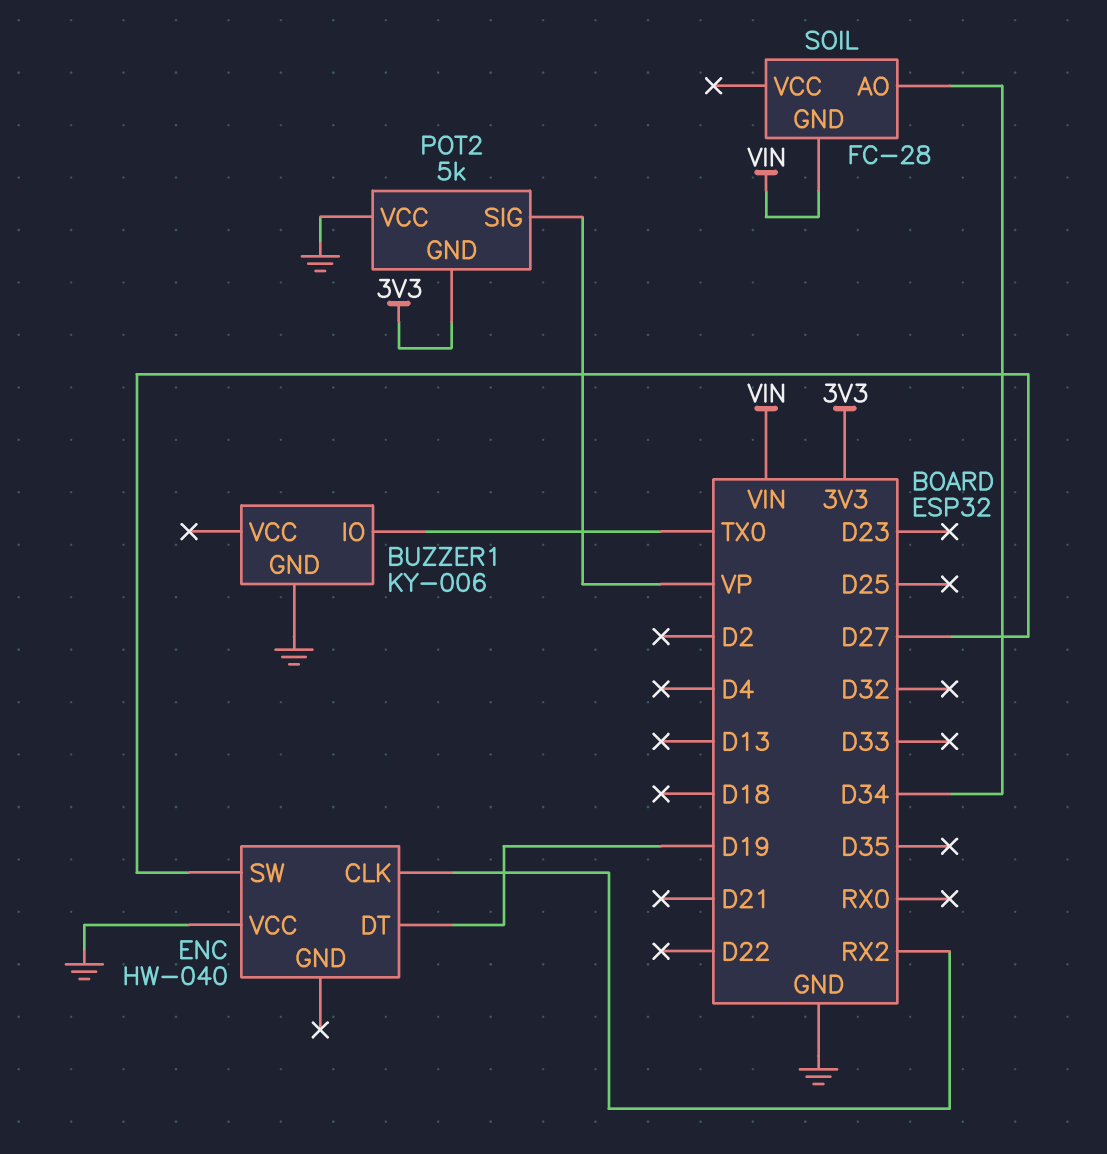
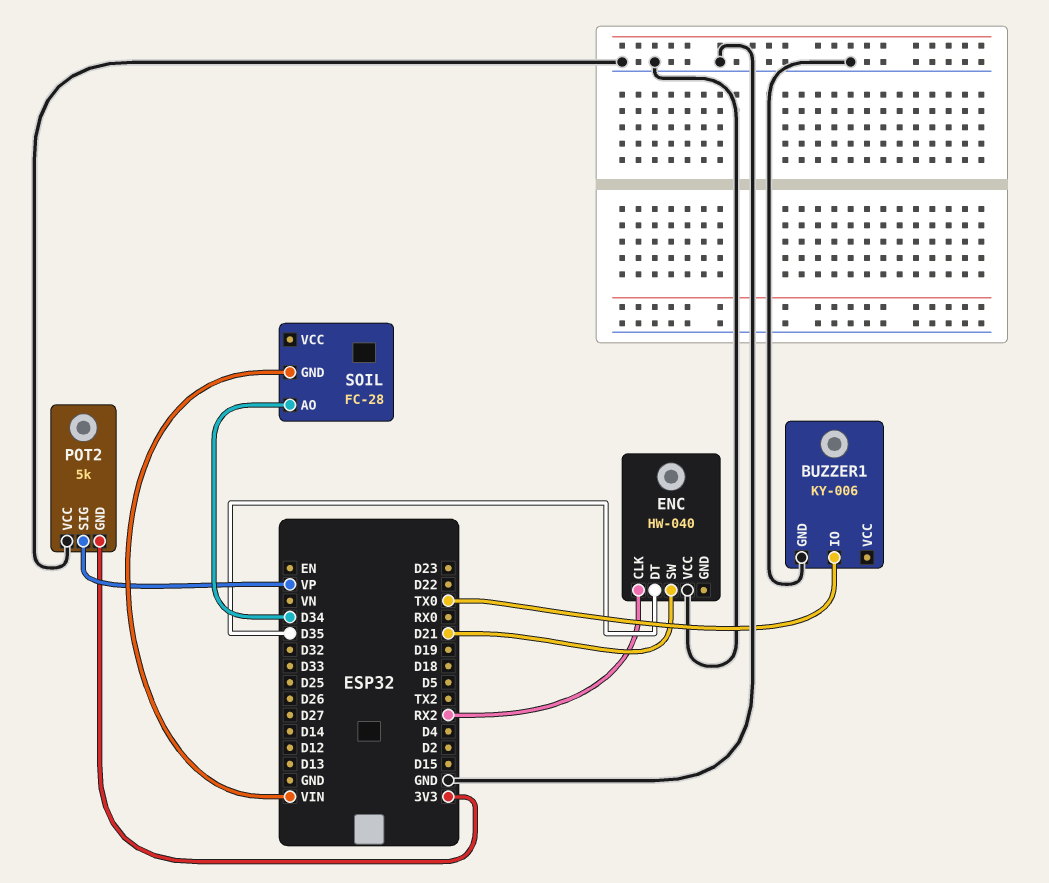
ENC pin DT: D19 -> D35
ENC pin SW: D27 -> D21

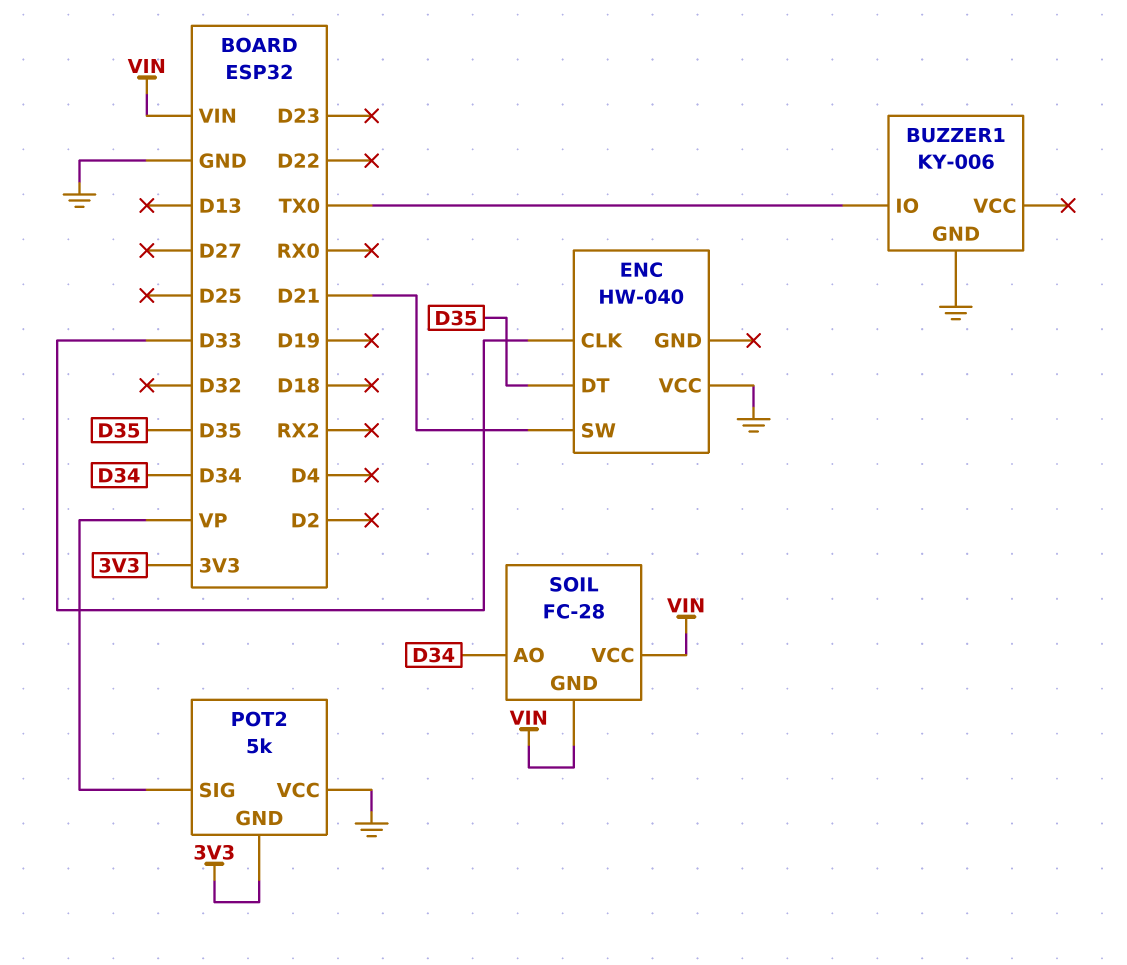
ENC pin CLK: RX2 -> D33
SOIL pin VCC: none -> VIN

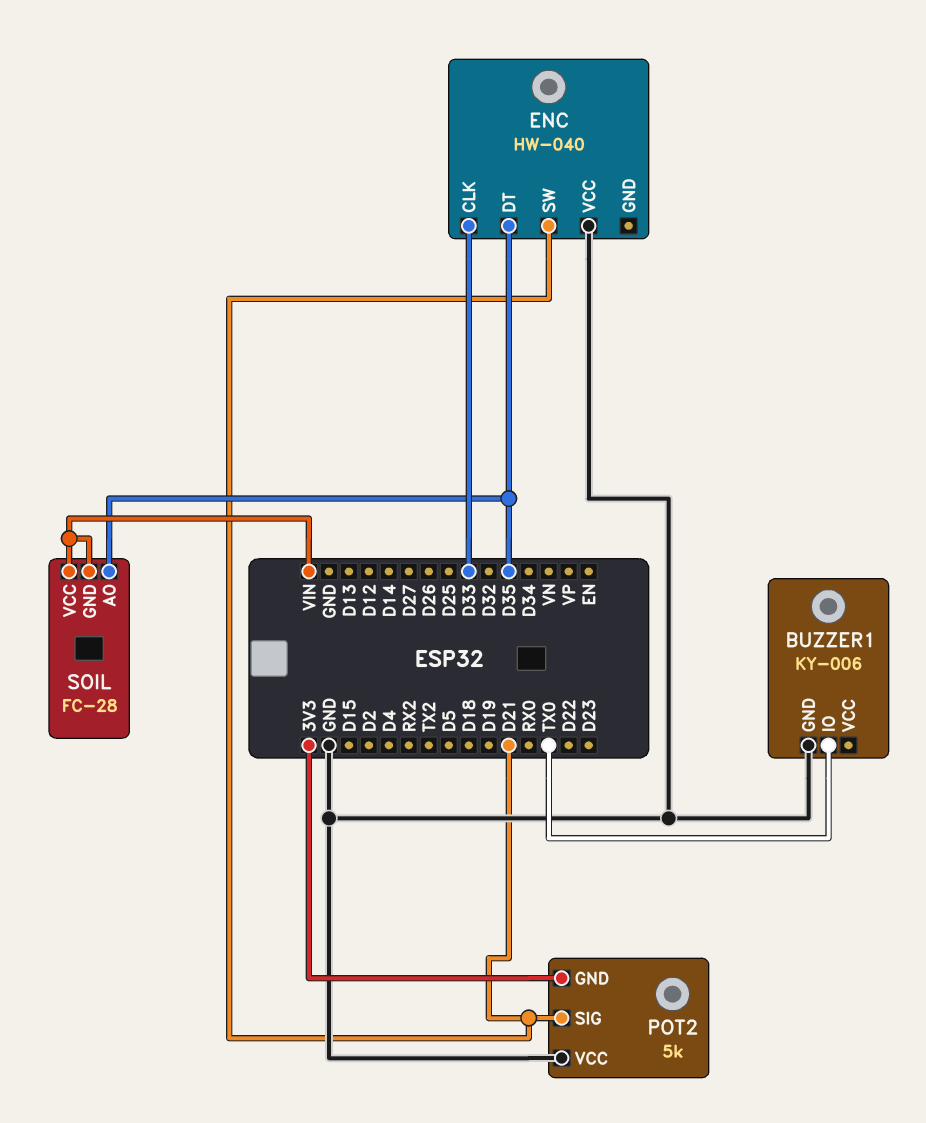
POT2 pin SIG: VP -> D21
SOIL pin AO: D34 -> D35

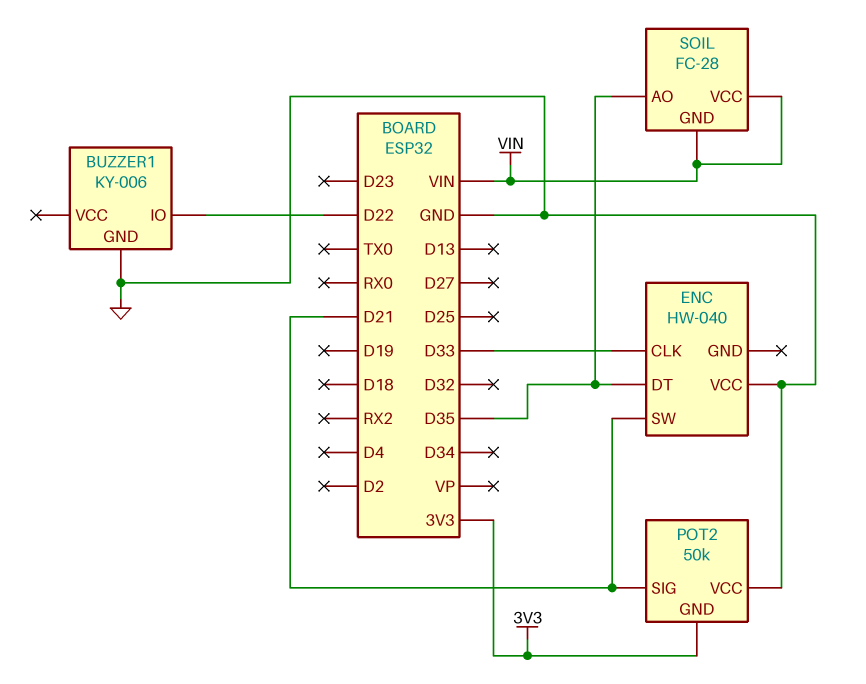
BUZZER1 pin IO: TX0 -> D22
POT2: 5k -> 50k

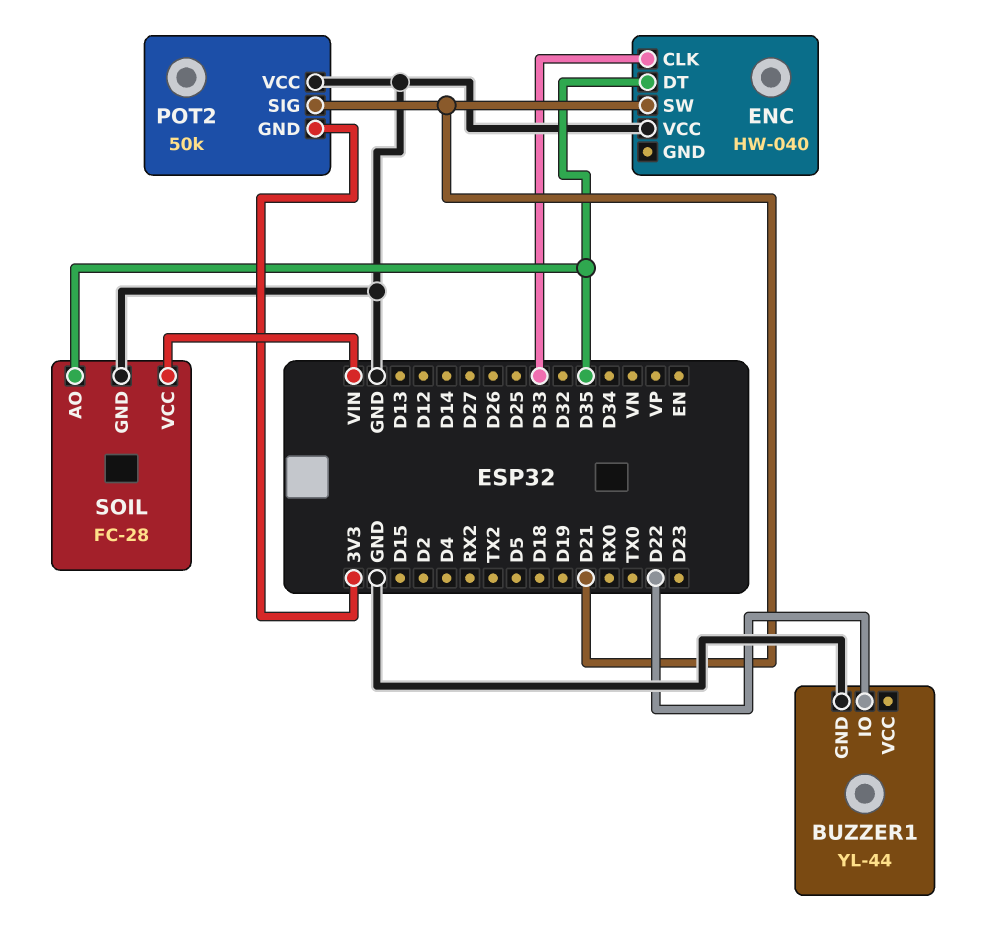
BUZZER1: KY-006 -> YL-44
SOIL pin GND: VIN -> GND

